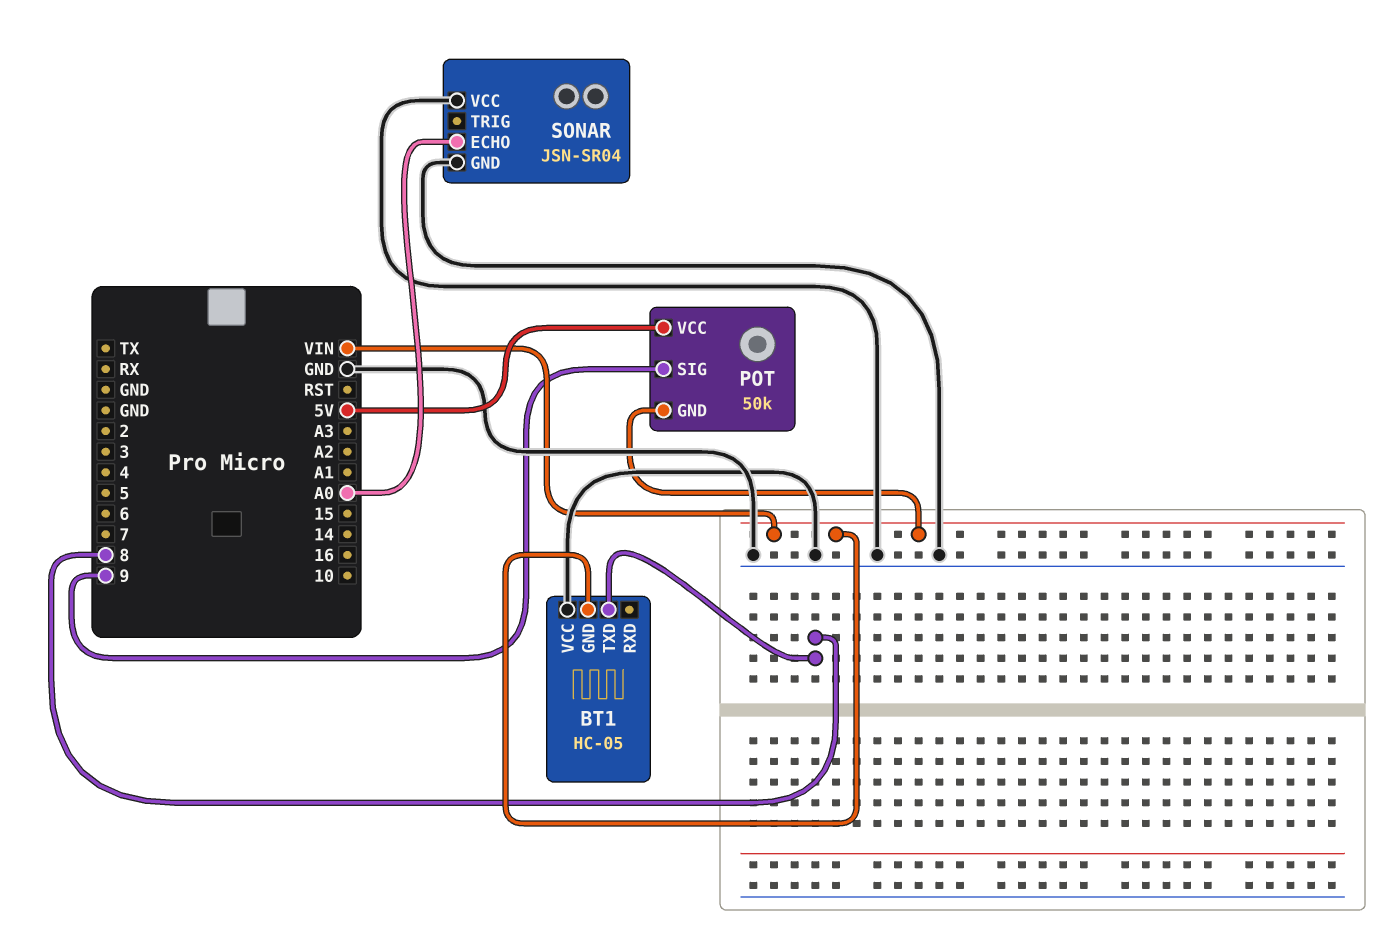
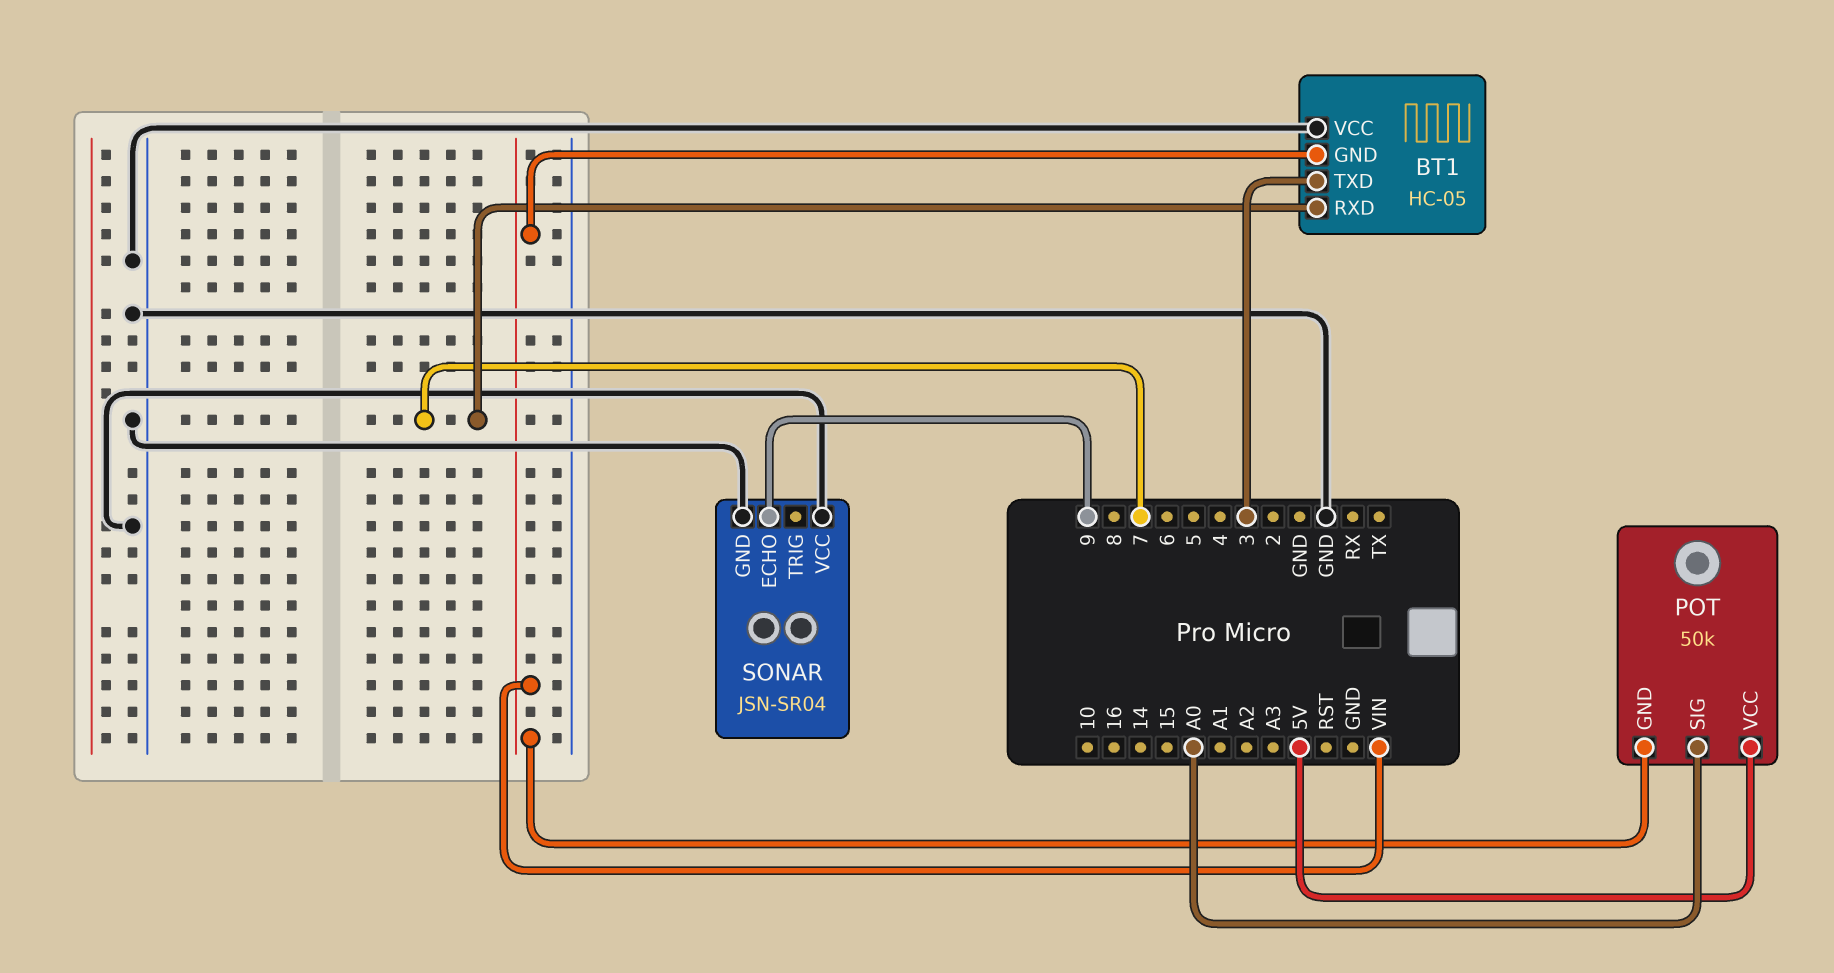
BT1 pin RXD: none -> 7
BT1 pin TXD: 8 -> 3
POT pin SIG: 9 -> A0
SONAR pin ECHO: A0 -> 9

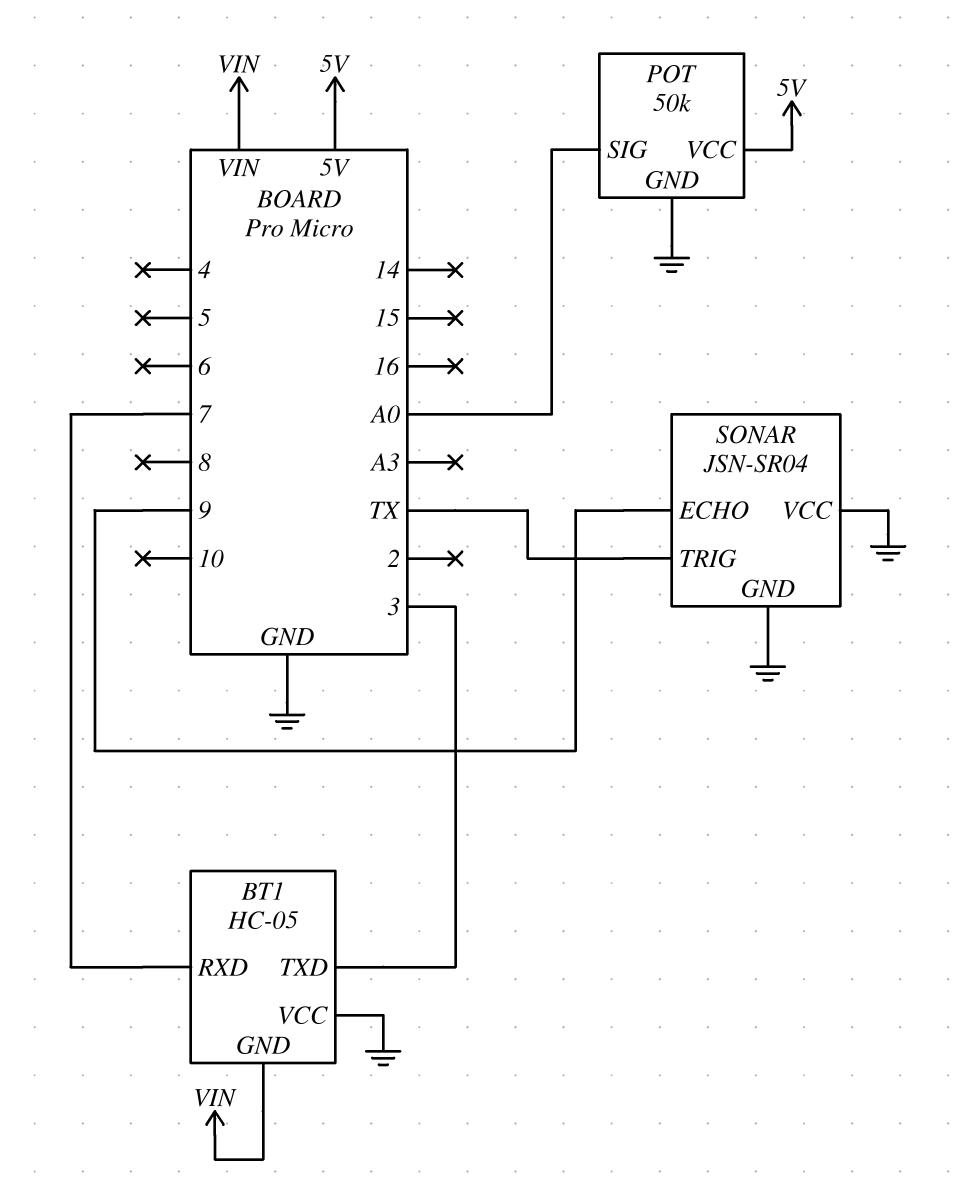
POT pin GND: VIN -> GND
SONAR pin TRIG: none -> TX

